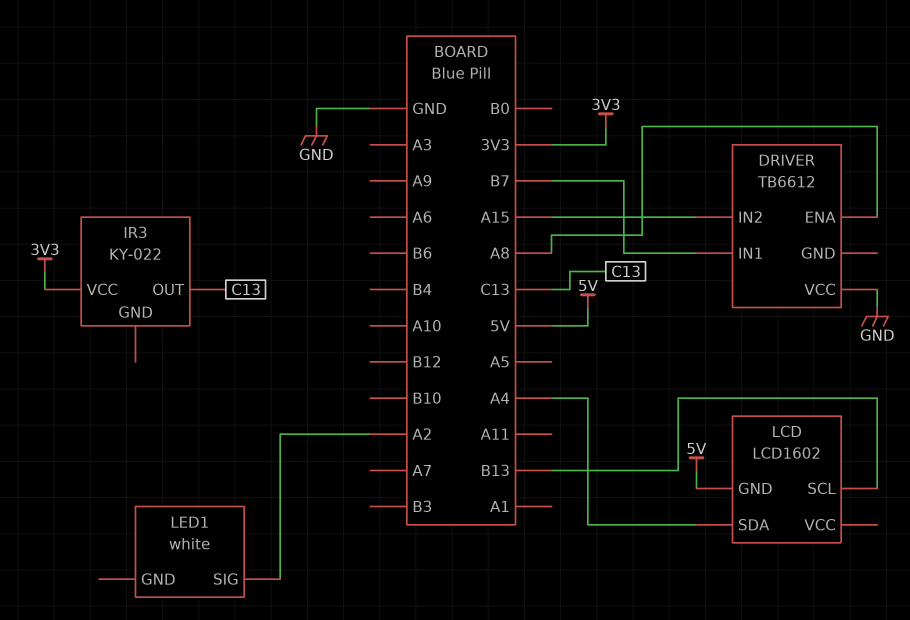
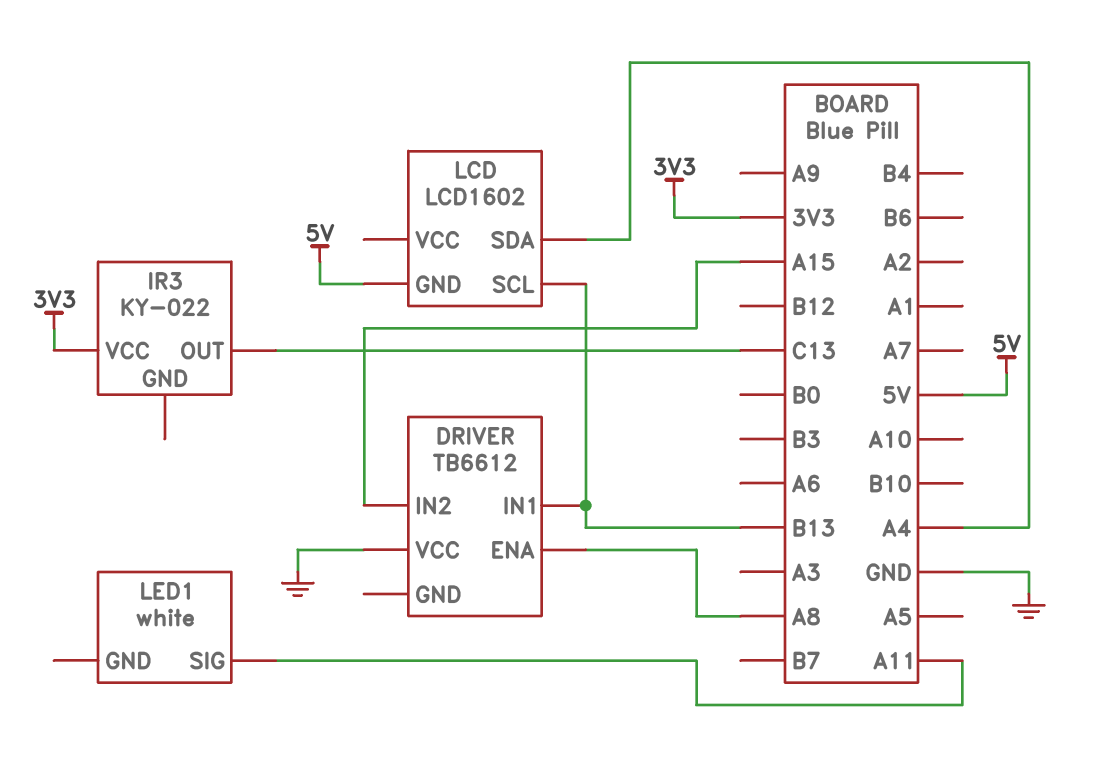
DRIVER pin IN1: B7 -> B13
LED1 pin SIG: A2 -> A11

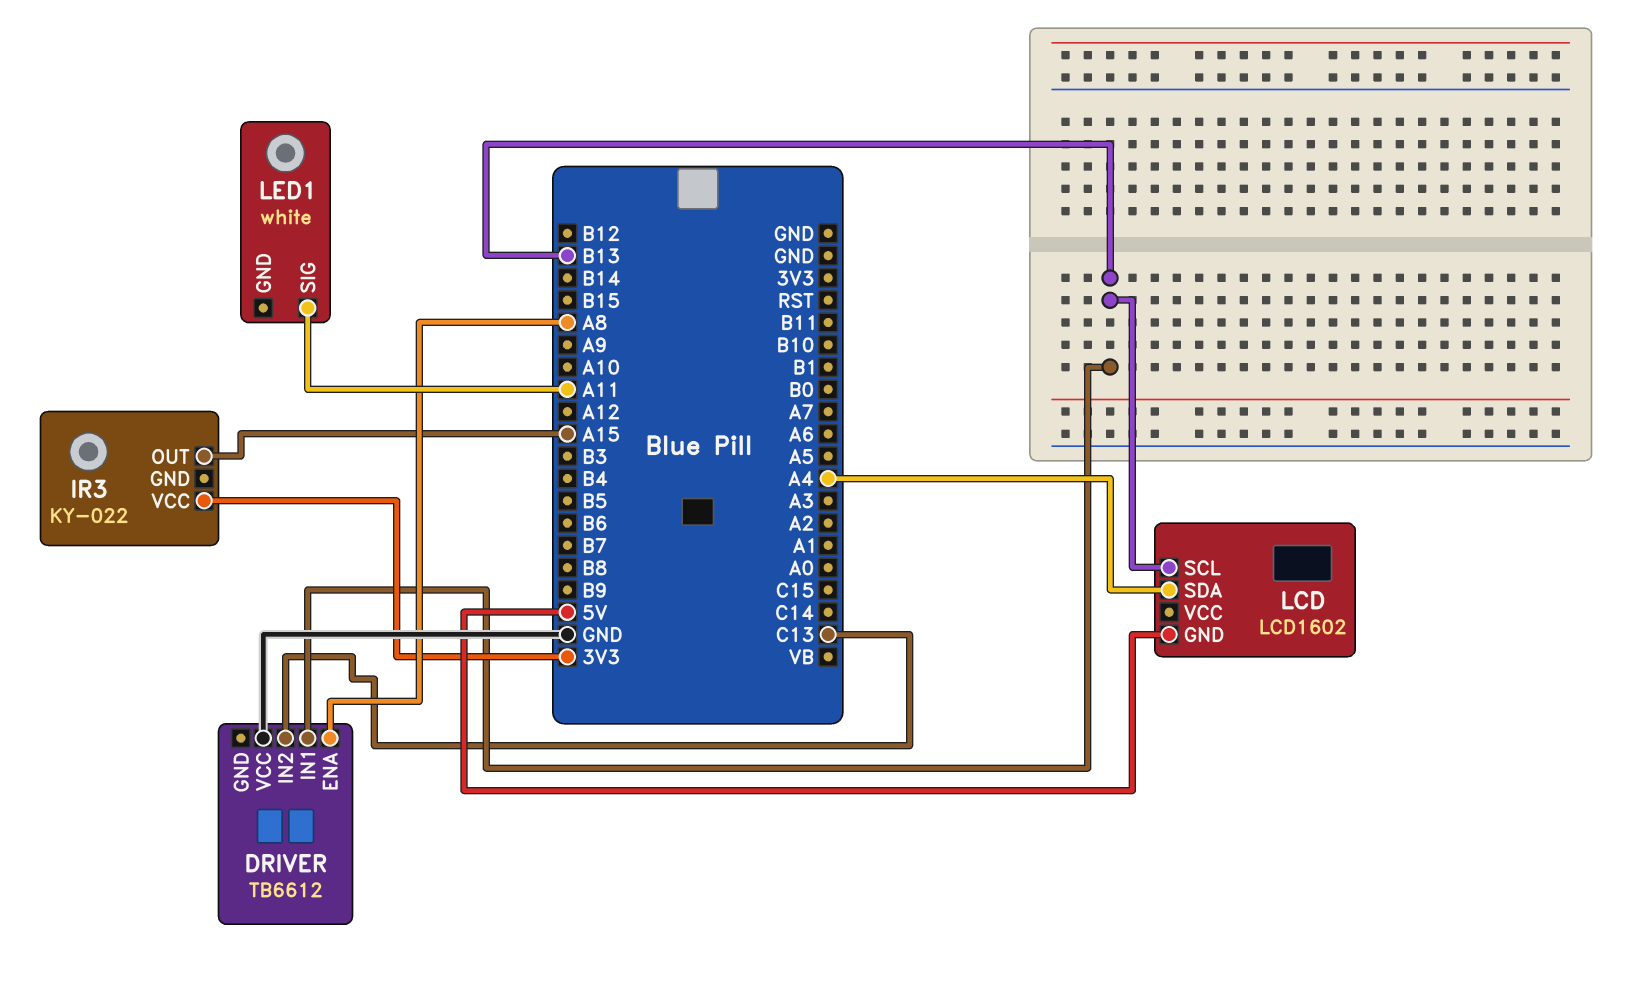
DRIVER pin IN2: A15 -> C13
IR3 pin OUT: C13 -> A15

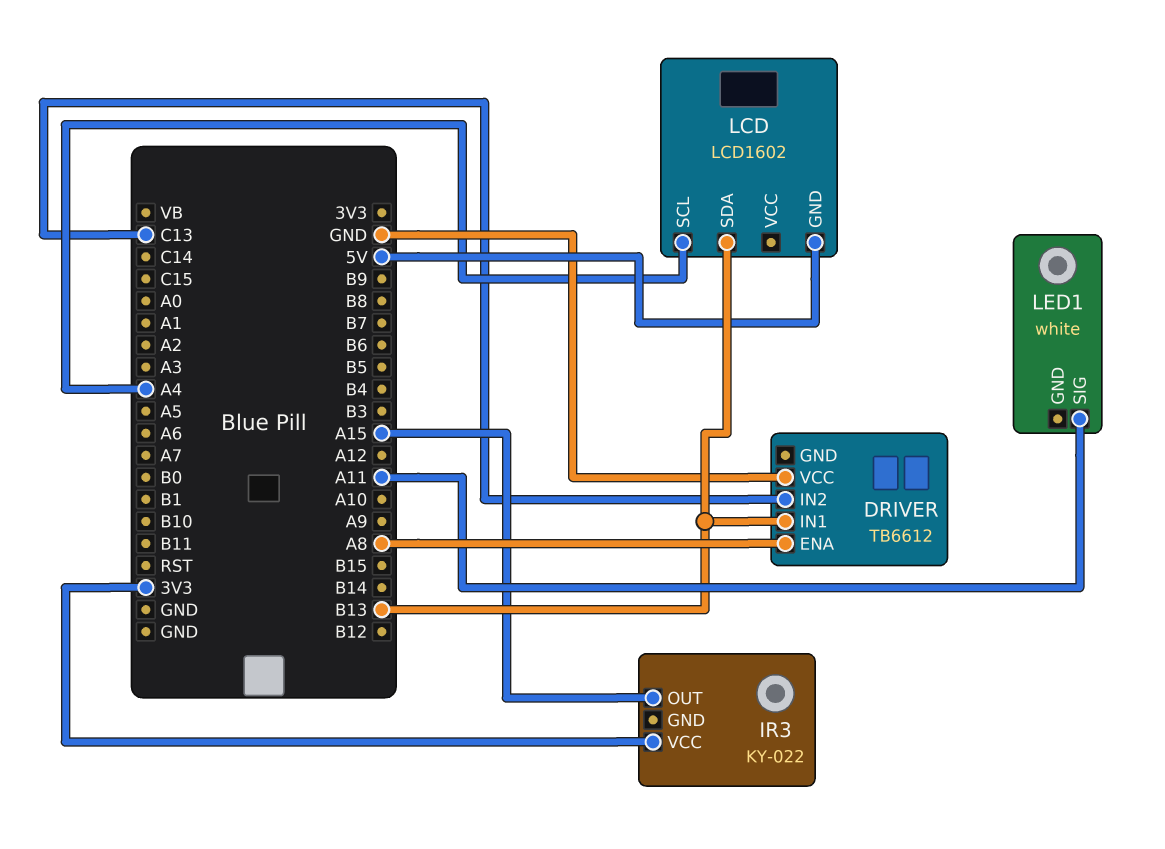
LCD pin SCL: B13 -> A4
LCD pin SDA: A4 -> B13

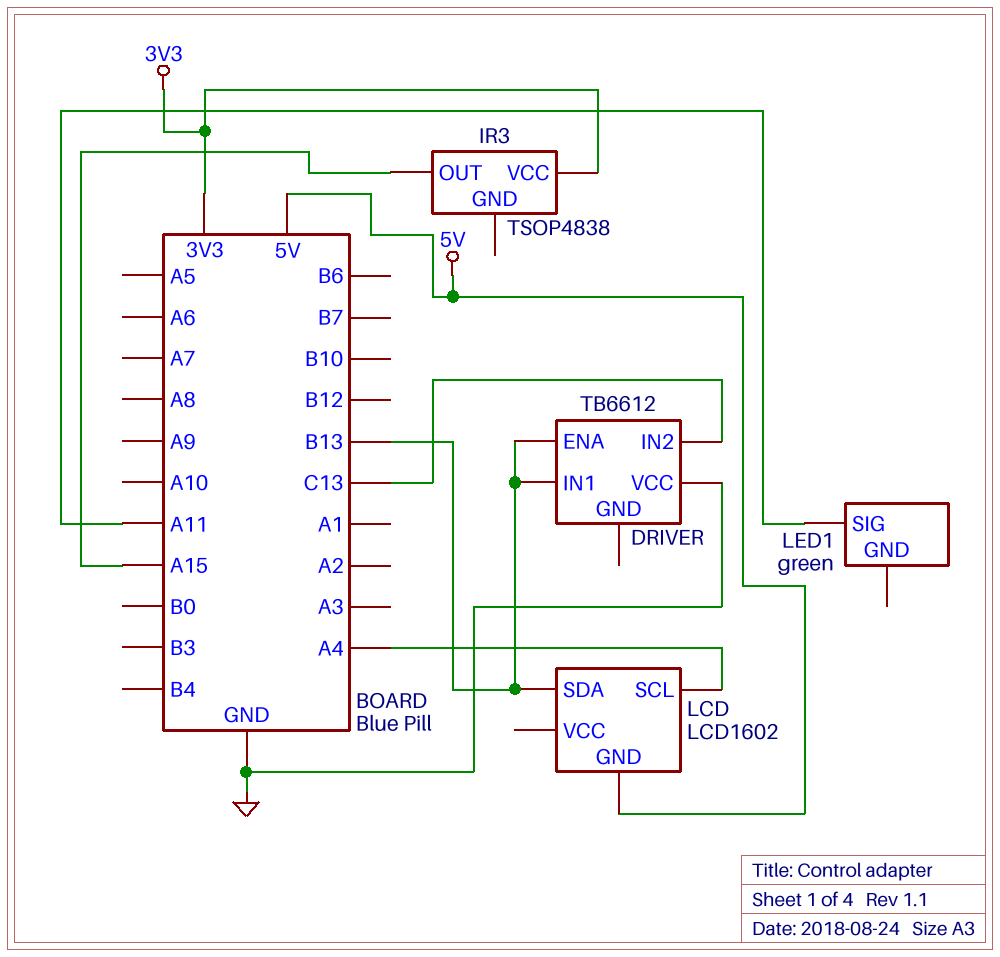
DRIVER pin ENA: A8 -> B13
IR3: KY-022 -> TSOP4838
LED1: white -> green

